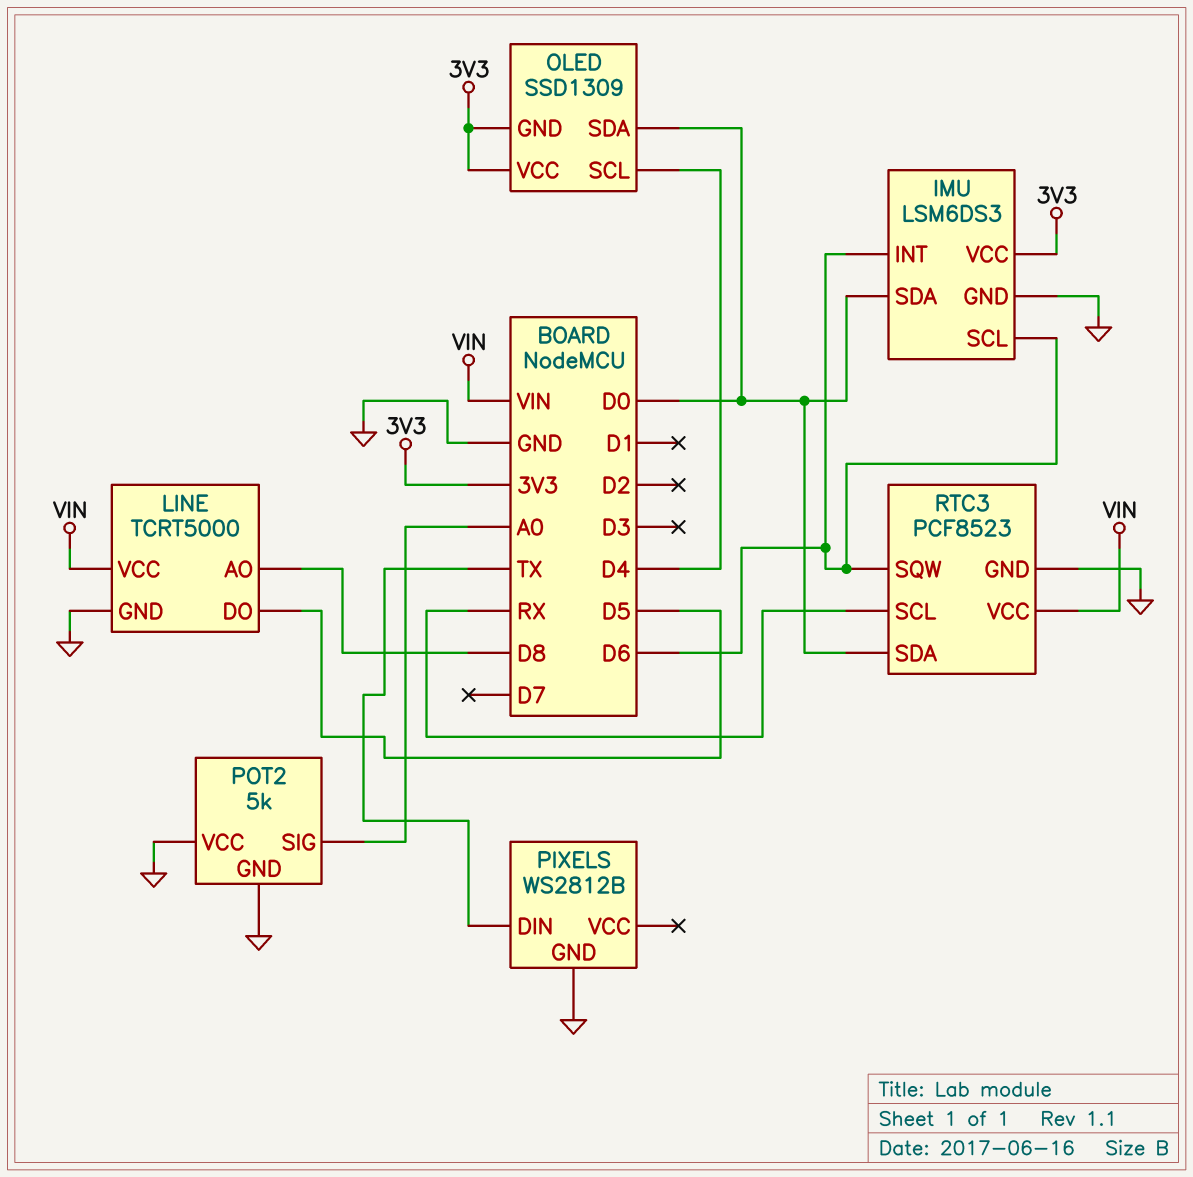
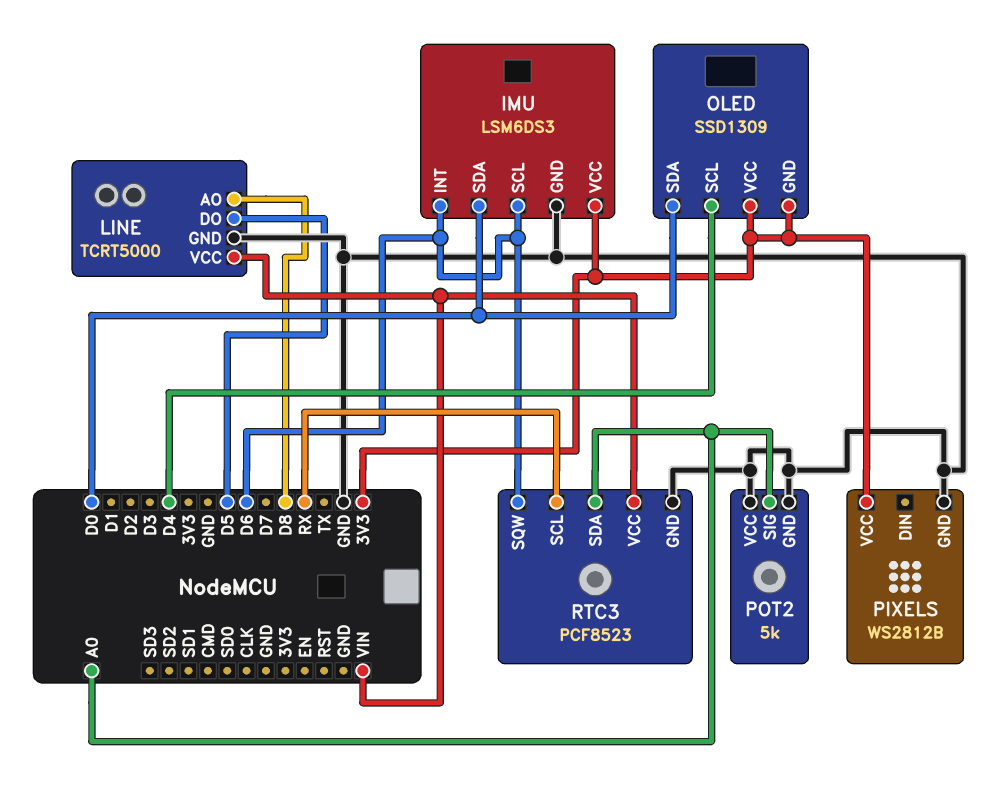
PIXELS pin DIN: TX -> none
PIXELS pin VCC: none -> 3V3
RTC3 pin SDA: D0 -> A0

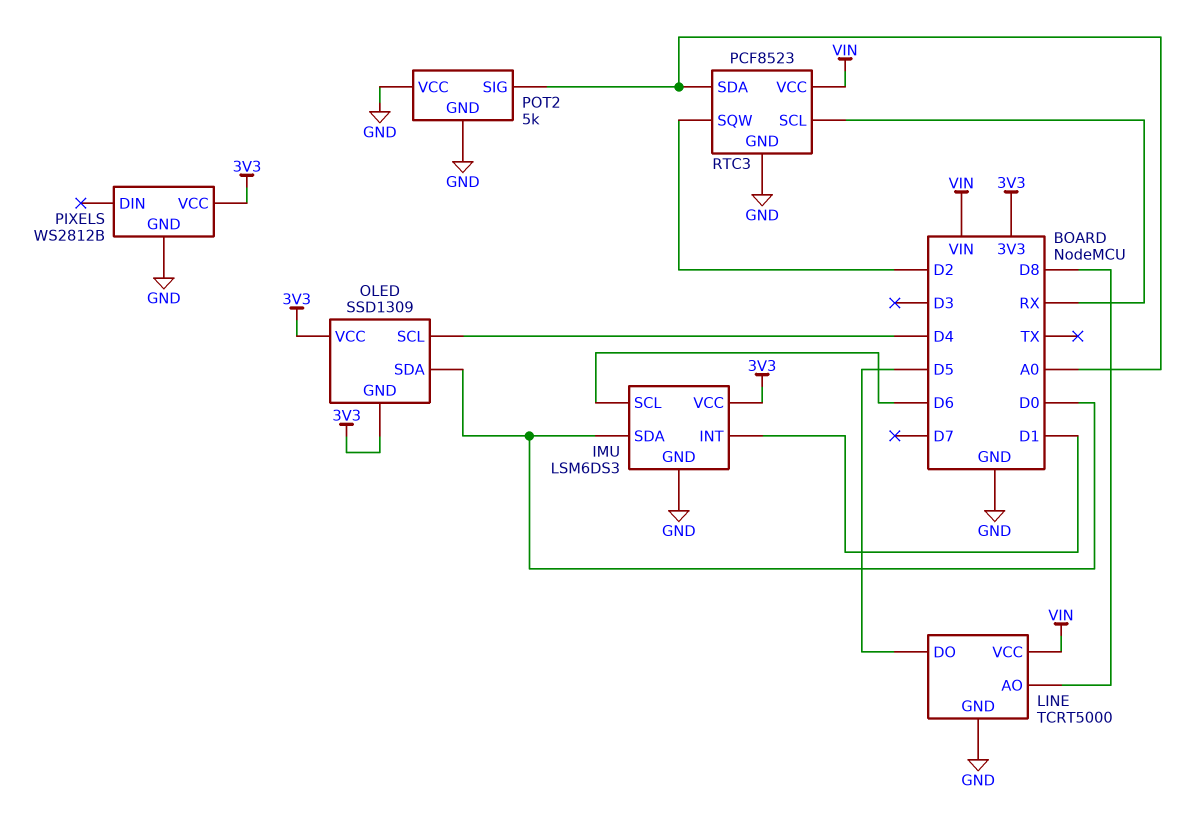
IMU pin INT: D6 -> D1
RTC3 pin SQW: D6 -> D2

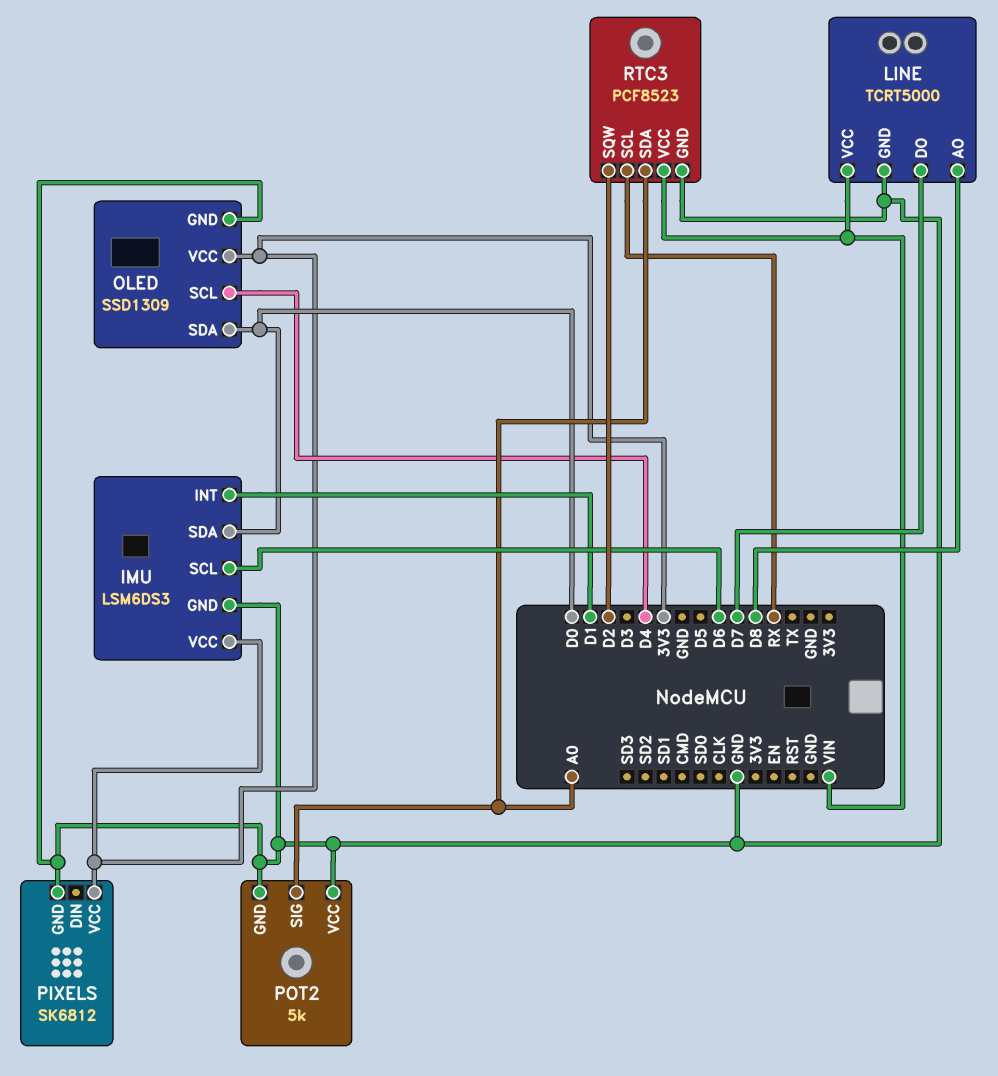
LINE pin DO: D5 -> D7
OLED pin GND: 3V3 -> GND
PIXELS: WS2812B -> SK6812

